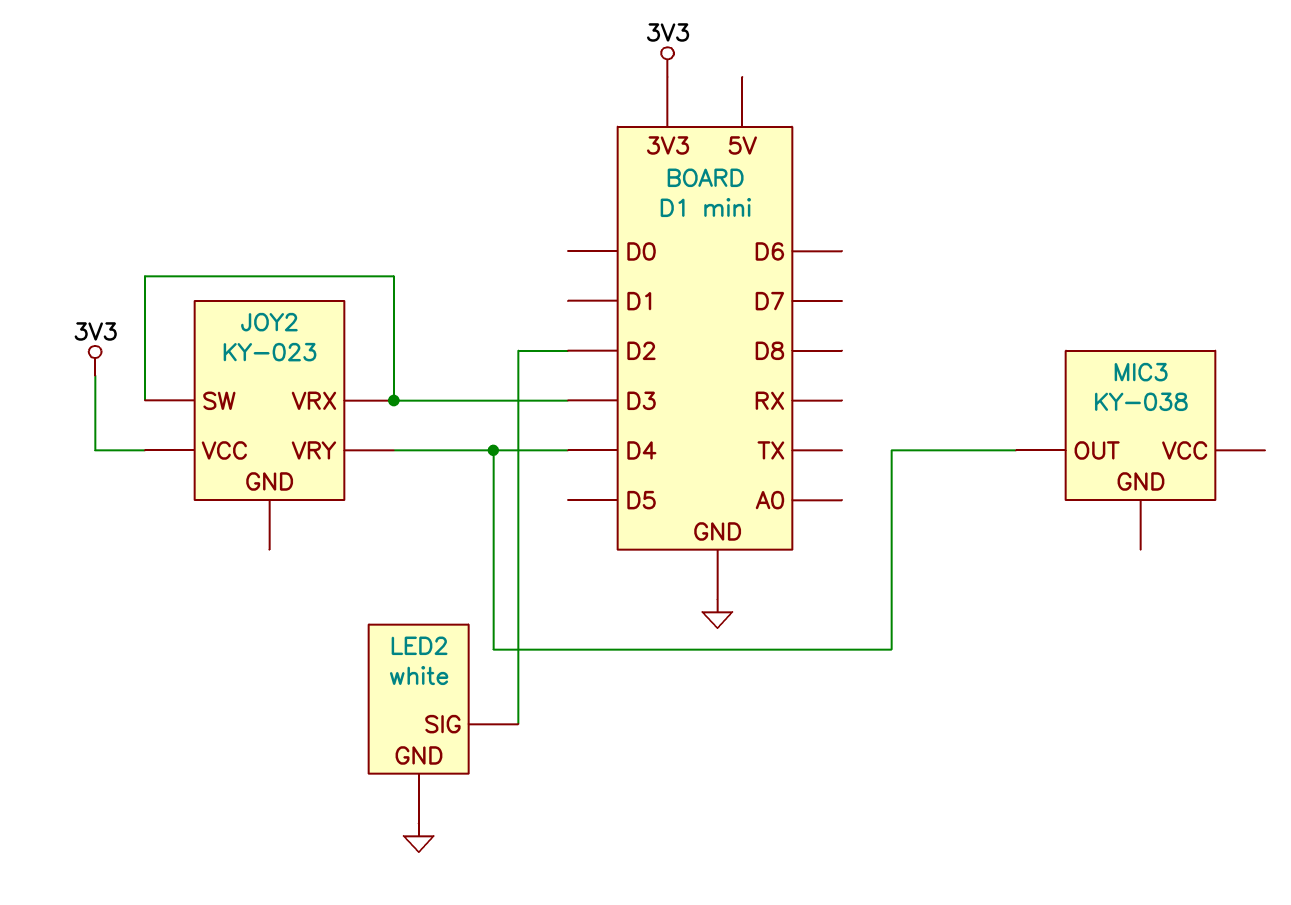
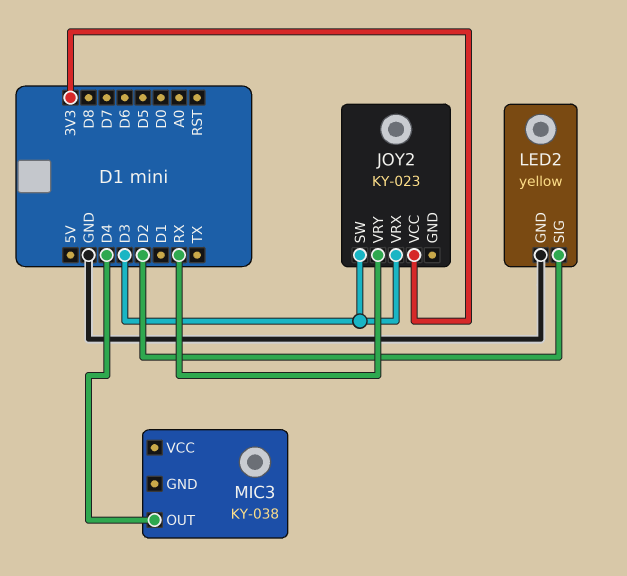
JOY2 pin VRY: D4 -> RX
LED2: white -> yellow

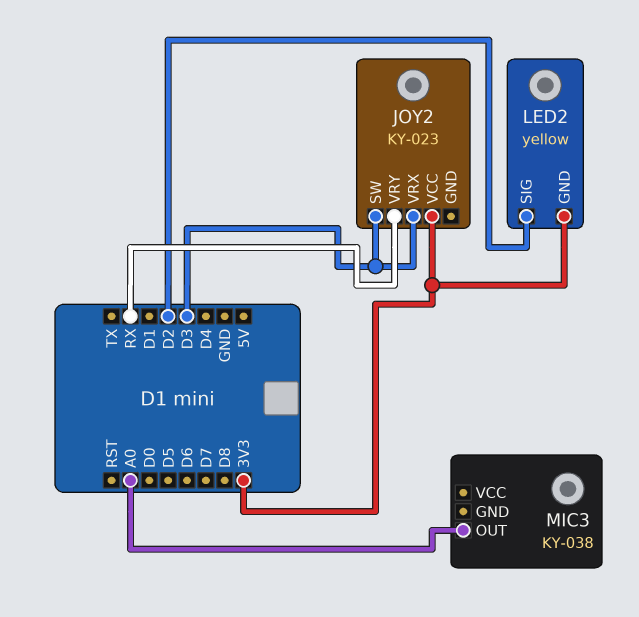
LED2 pin GND: GND -> 3V3
MIC3 pin OUT: D4 -> A0

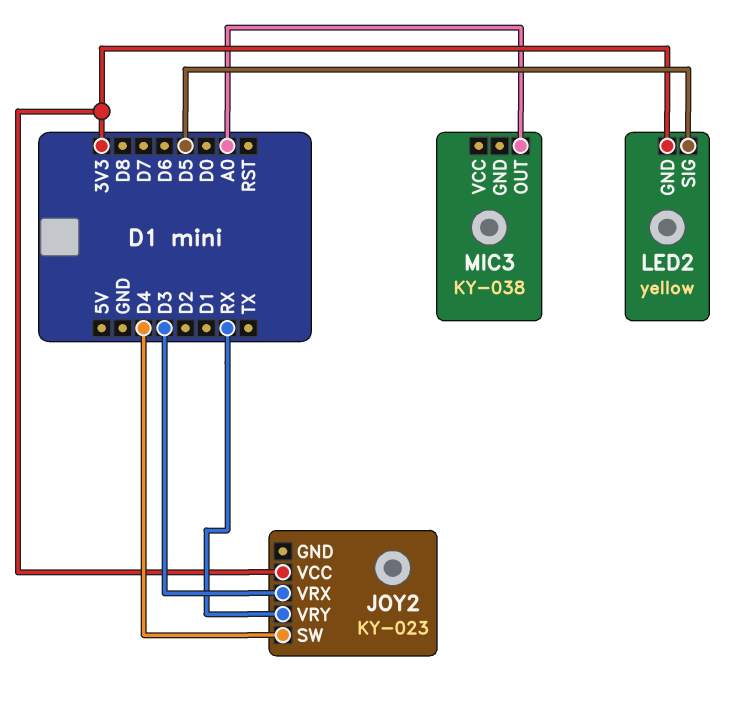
JOY2 pin SW: D3 -> D4
LED2 pin SIG: D2 -> D5

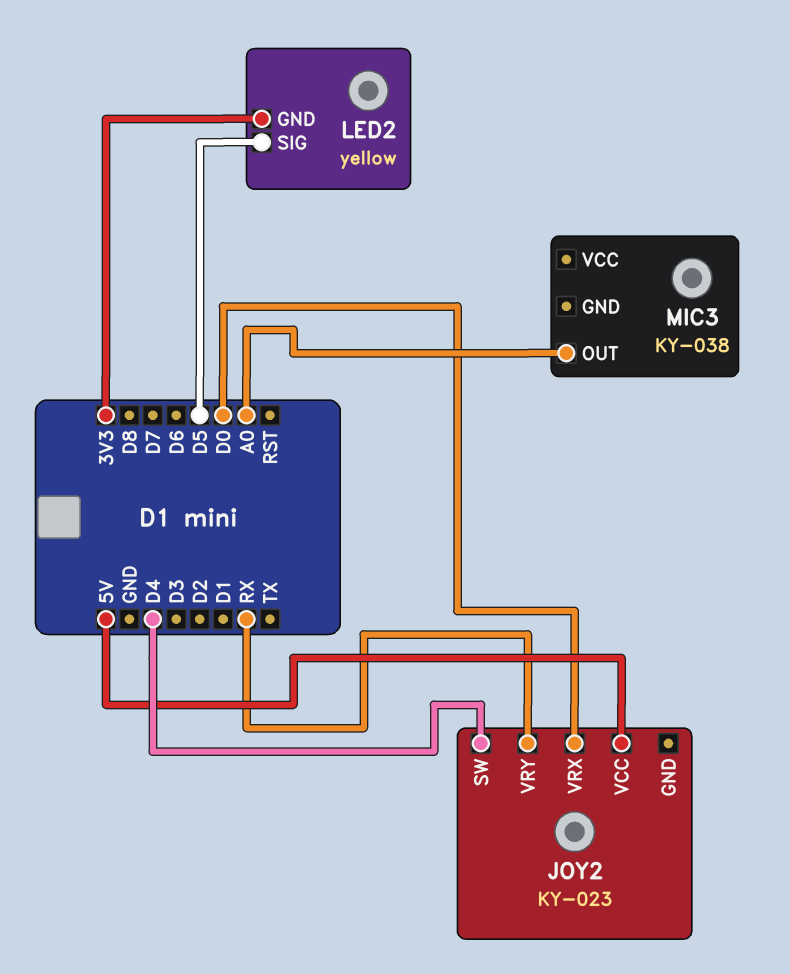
JOY2 pin VCC: 3V3 -> 5V
JOY2 pin VRX: D3 -> D0

